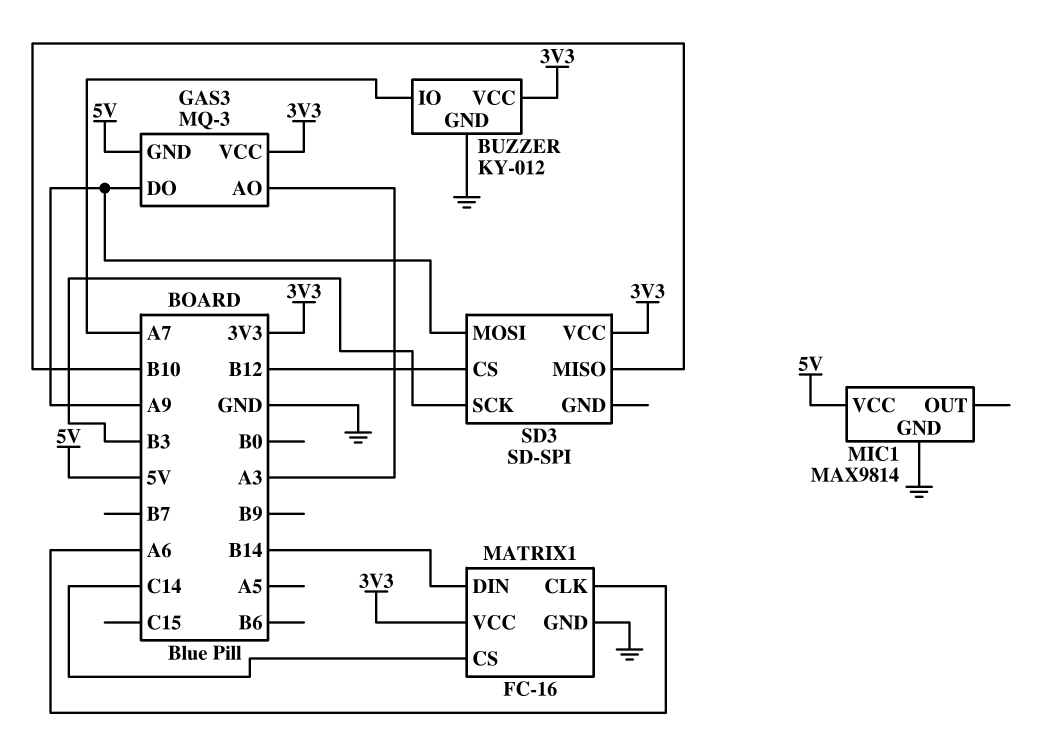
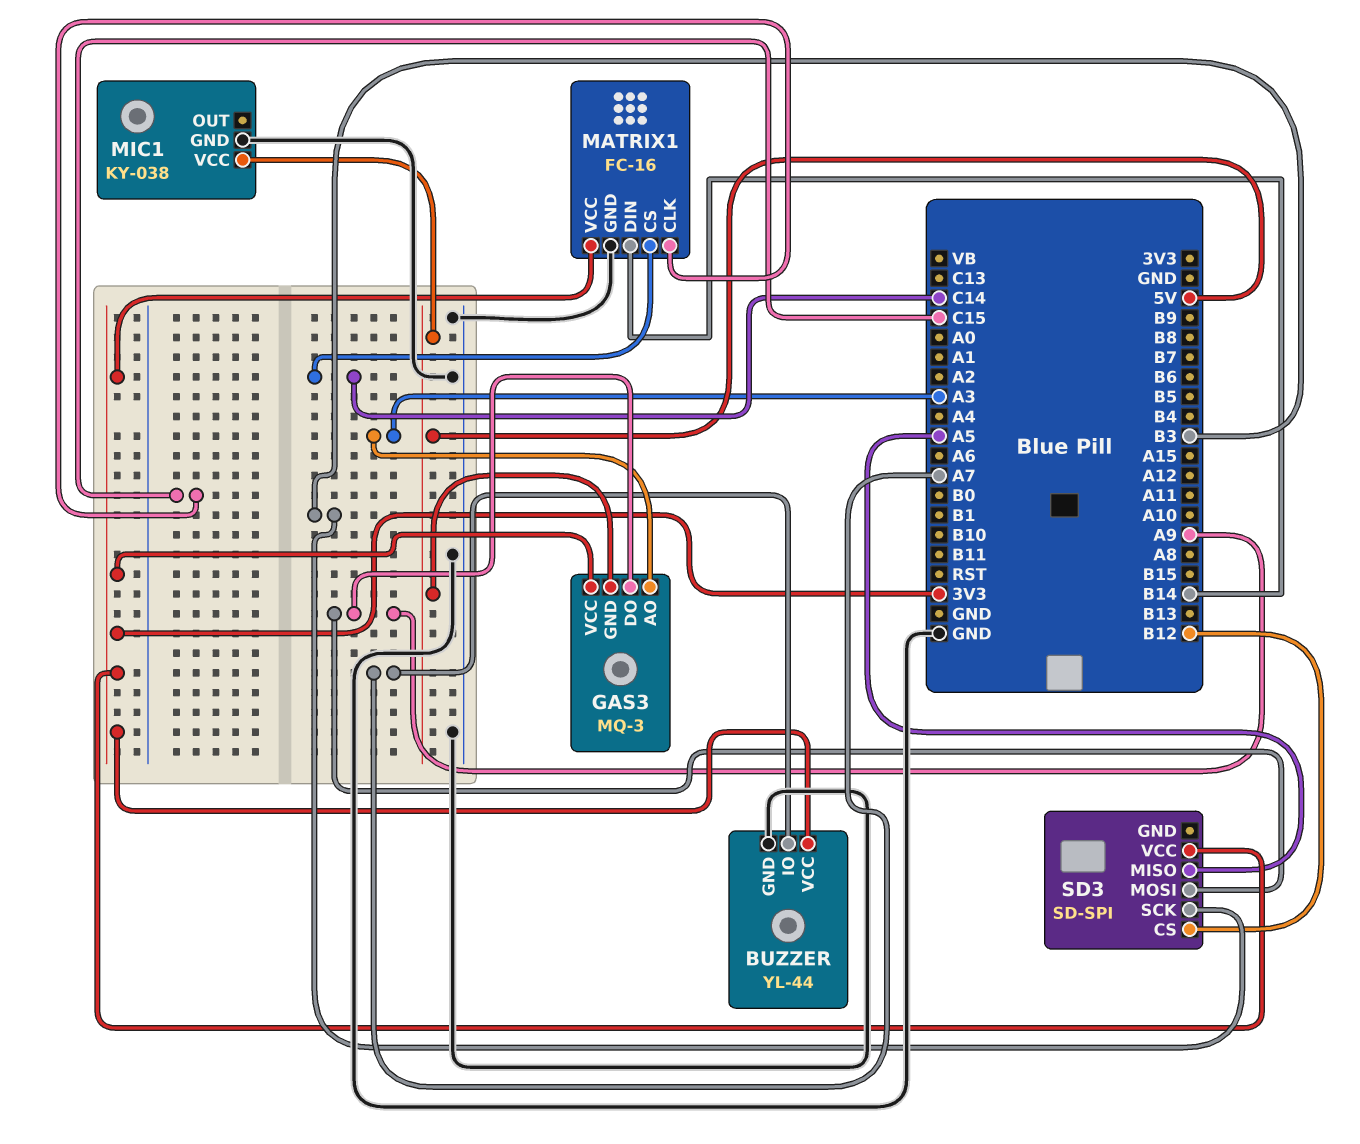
BUZZER: KY-012 -> YL-44
MATRIX1 pin CLK: A6 -> C15
MIC1: MAX9814 -> KY-038
SD3 pin MISO: B10 -> A5

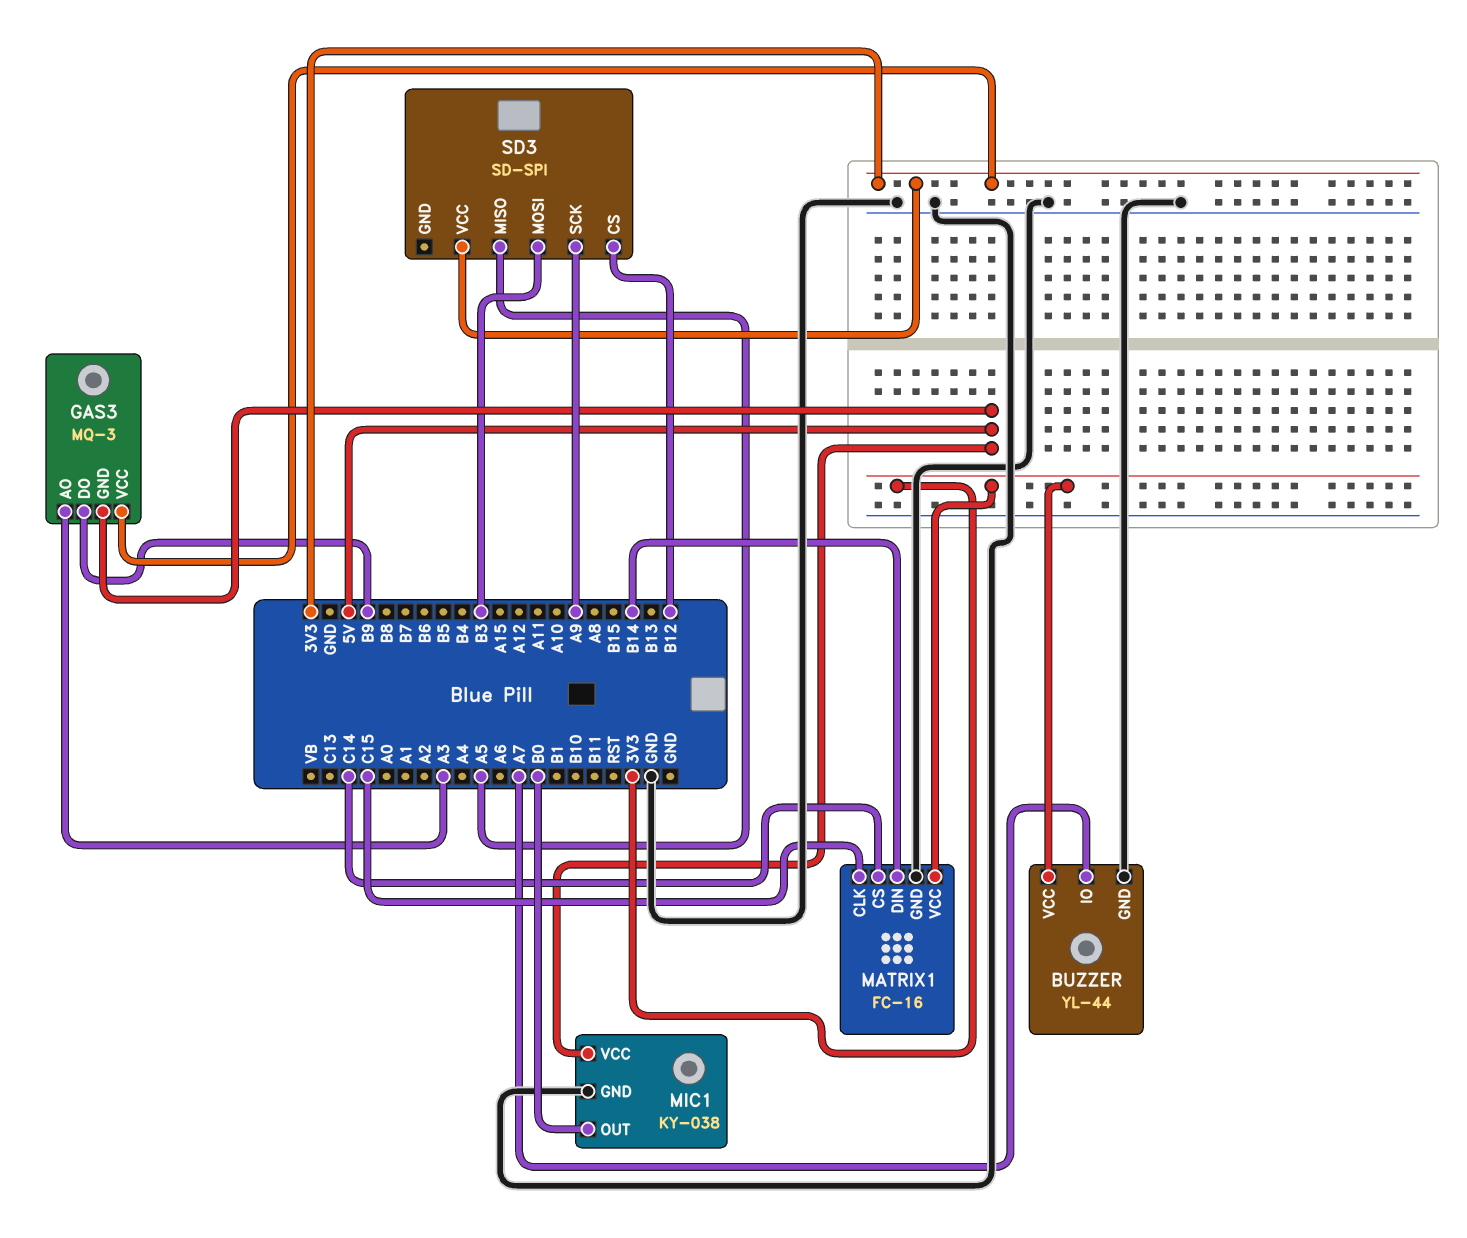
GAS3 pin DO: A9 -> B9
MIC1 pin OUT: none -> B0
SD3 pin MOSI: A9 -> B3
SD3 pin SCK: B3 -> A9

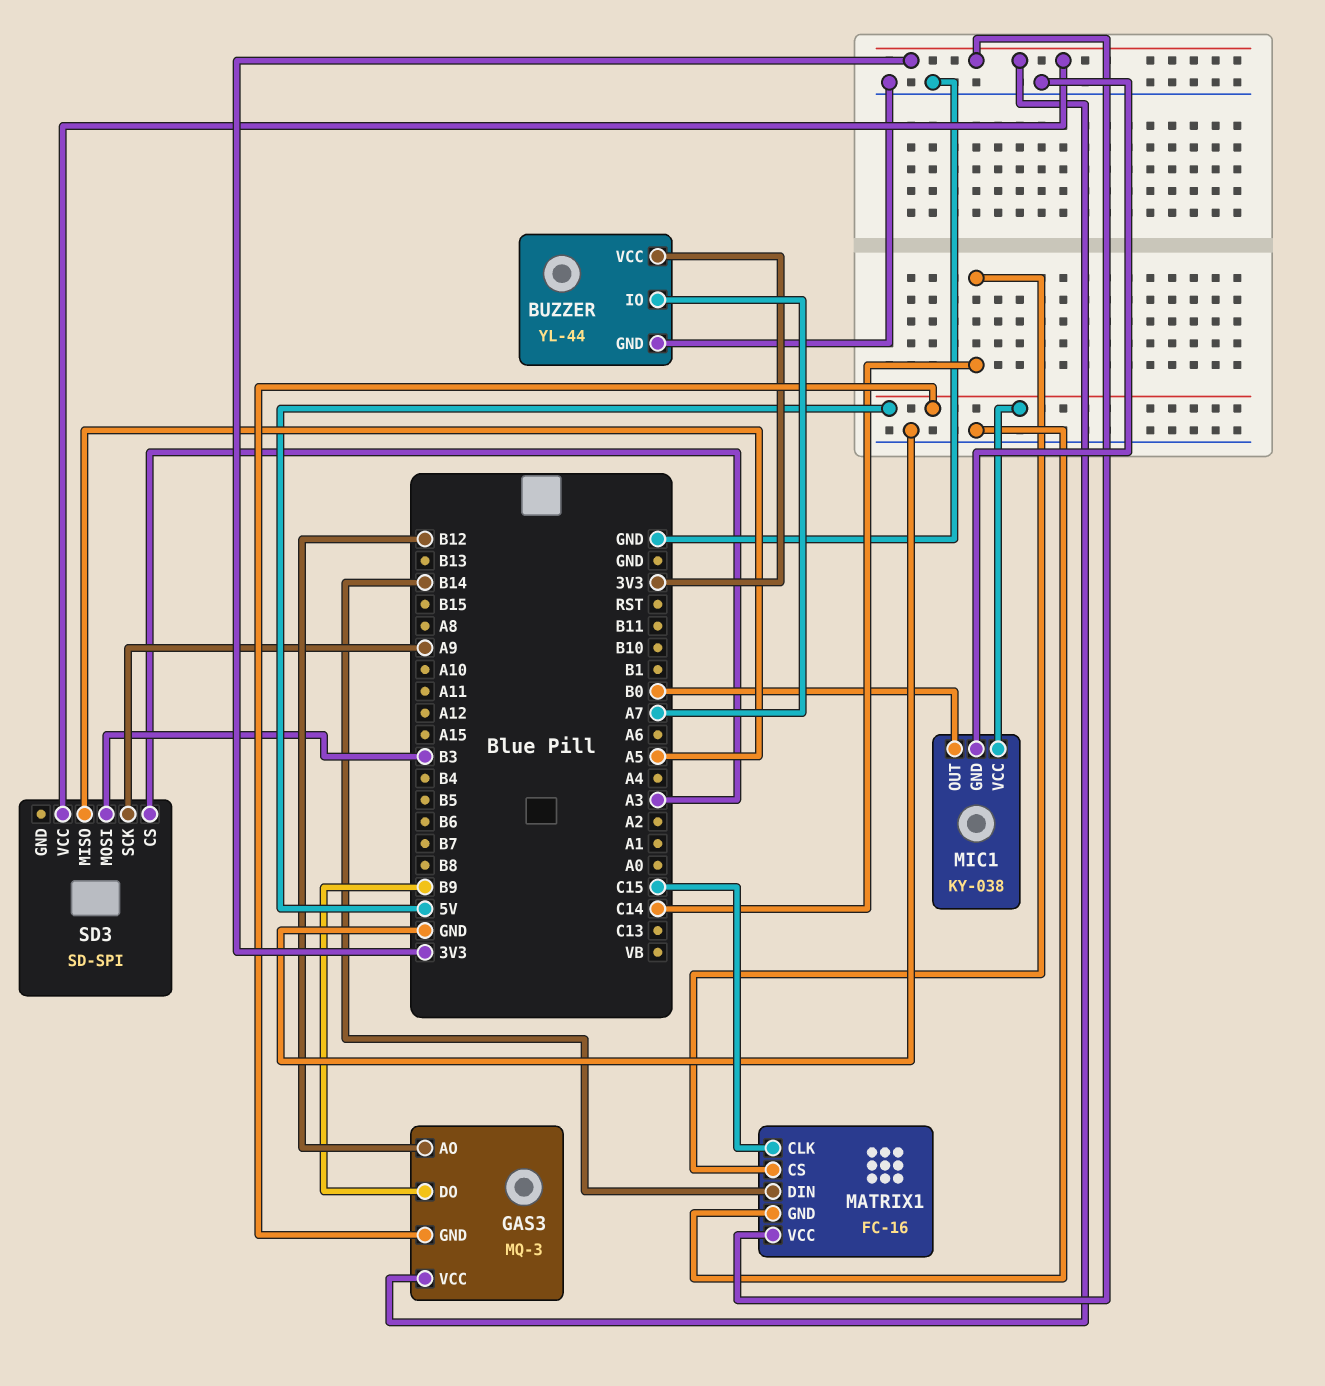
GAS3 pin AO: A3 -> B12
SD3 pin CS: B12 -> A3

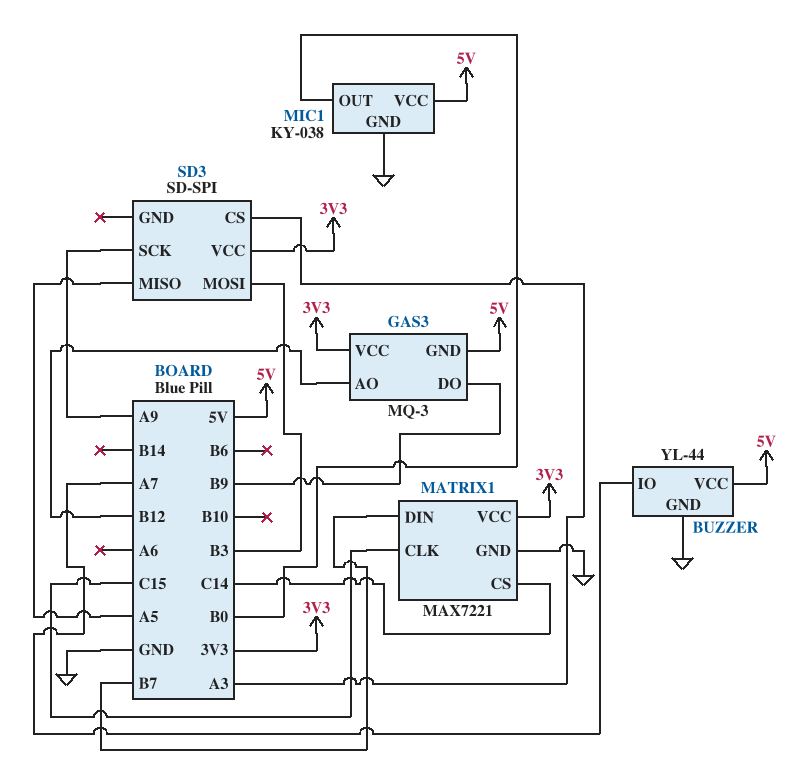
BUZZER pin VCC: 3V3 -> 5V
MATRIX1: FC-16 -> MAX7221
MATRIX1 pin DIN: B14 -> B7

